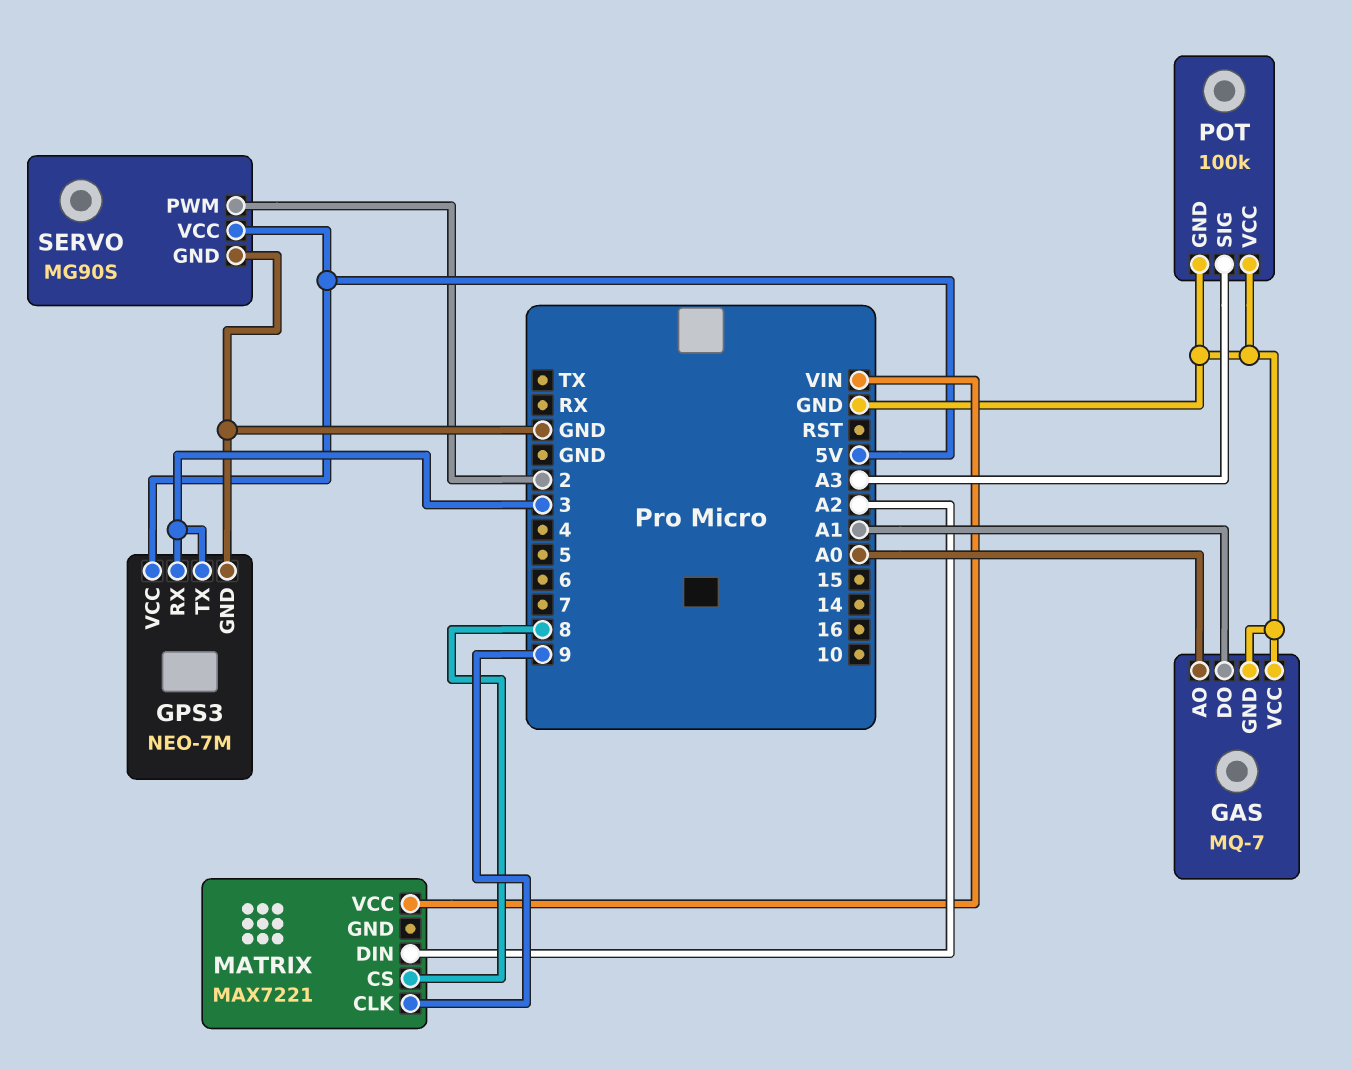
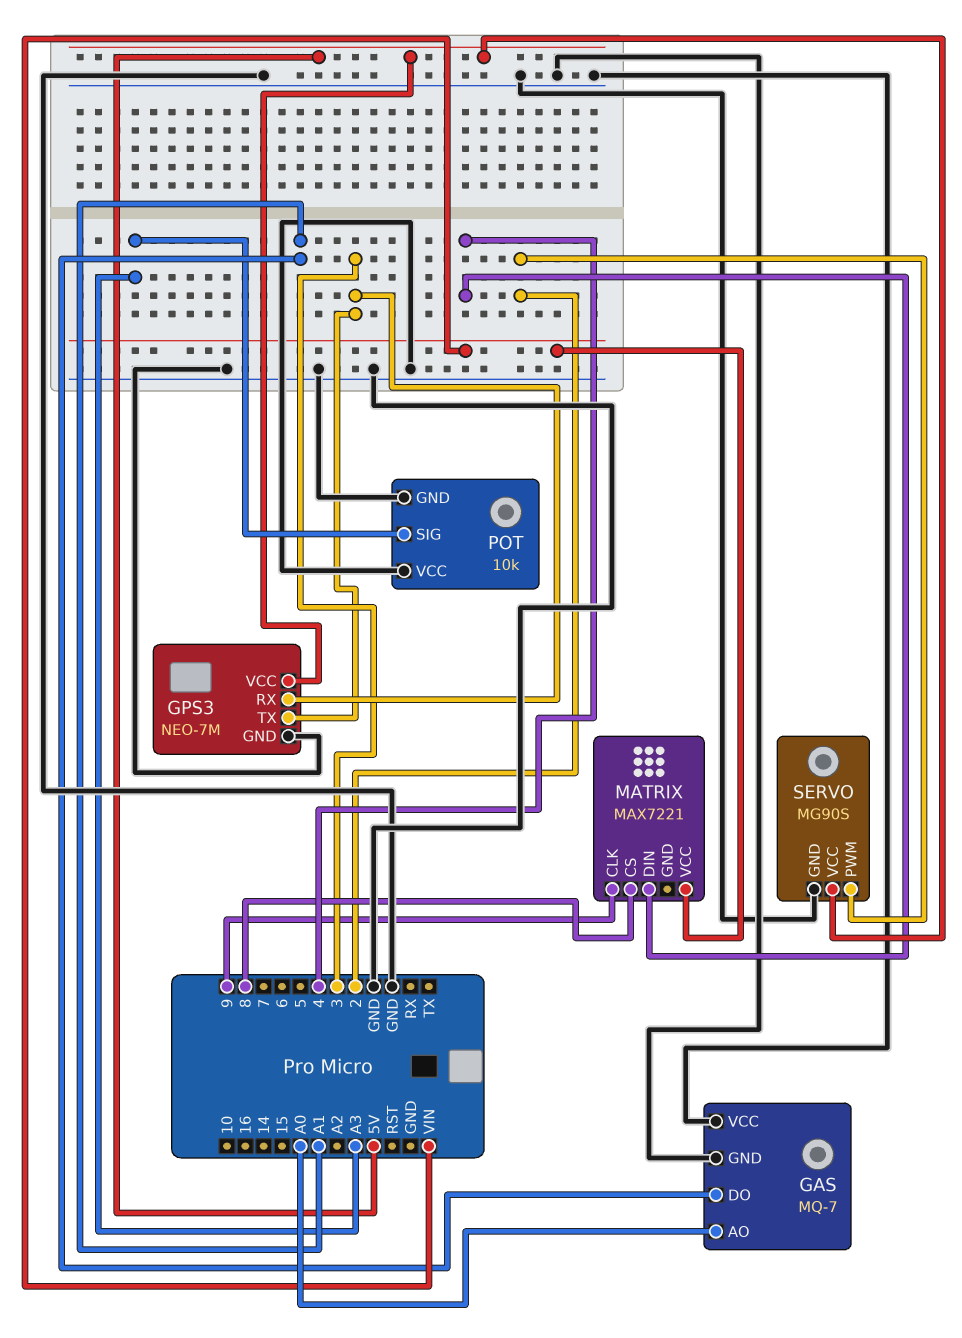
MATRIX pin DIN: A2 -> 4
POT: 100k -> 10k

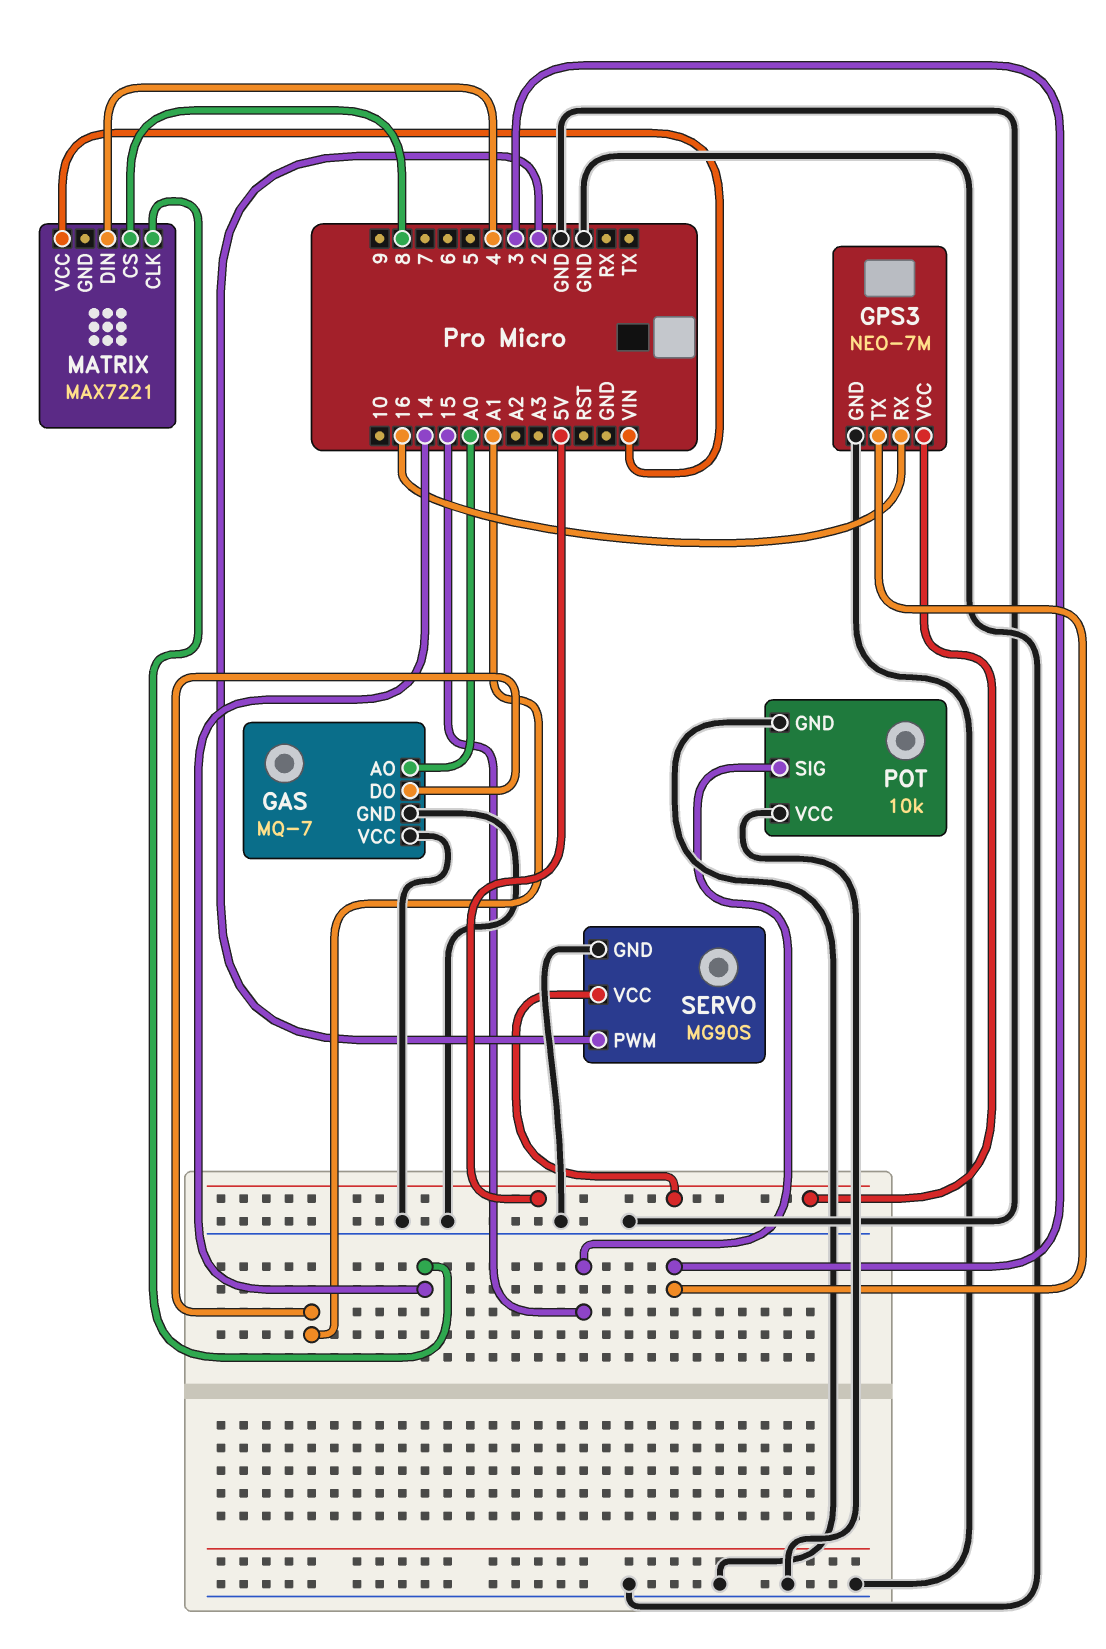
GPS3 pin RX: 3 -> 16
MATRIX pin CLK: 9 -> 14
POT pin SIG: A3 -> 15

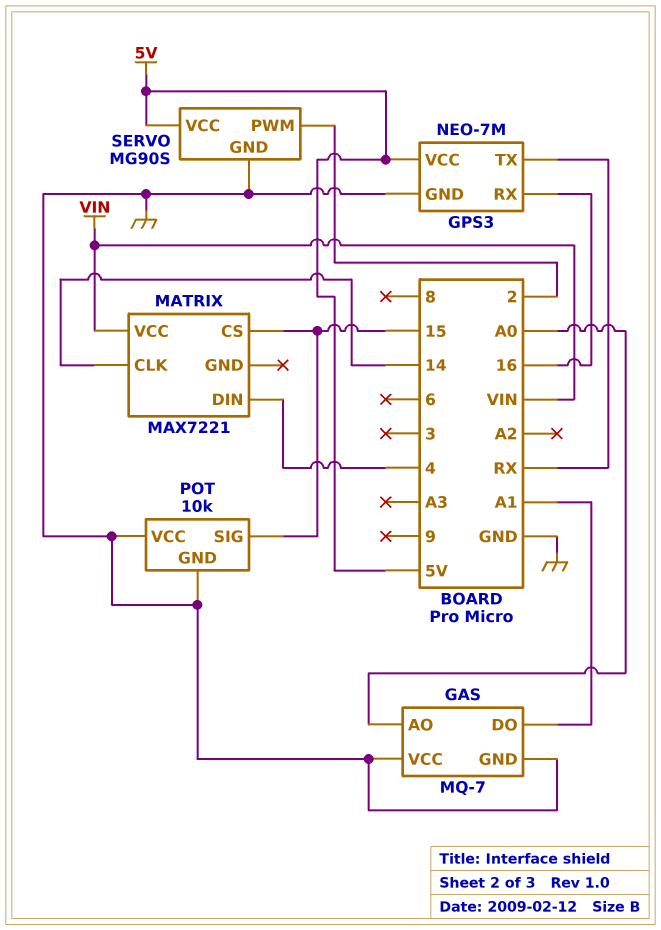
GPS3 pin TX: 3 -> RX
MATRIX pin CS: 8 -> 15

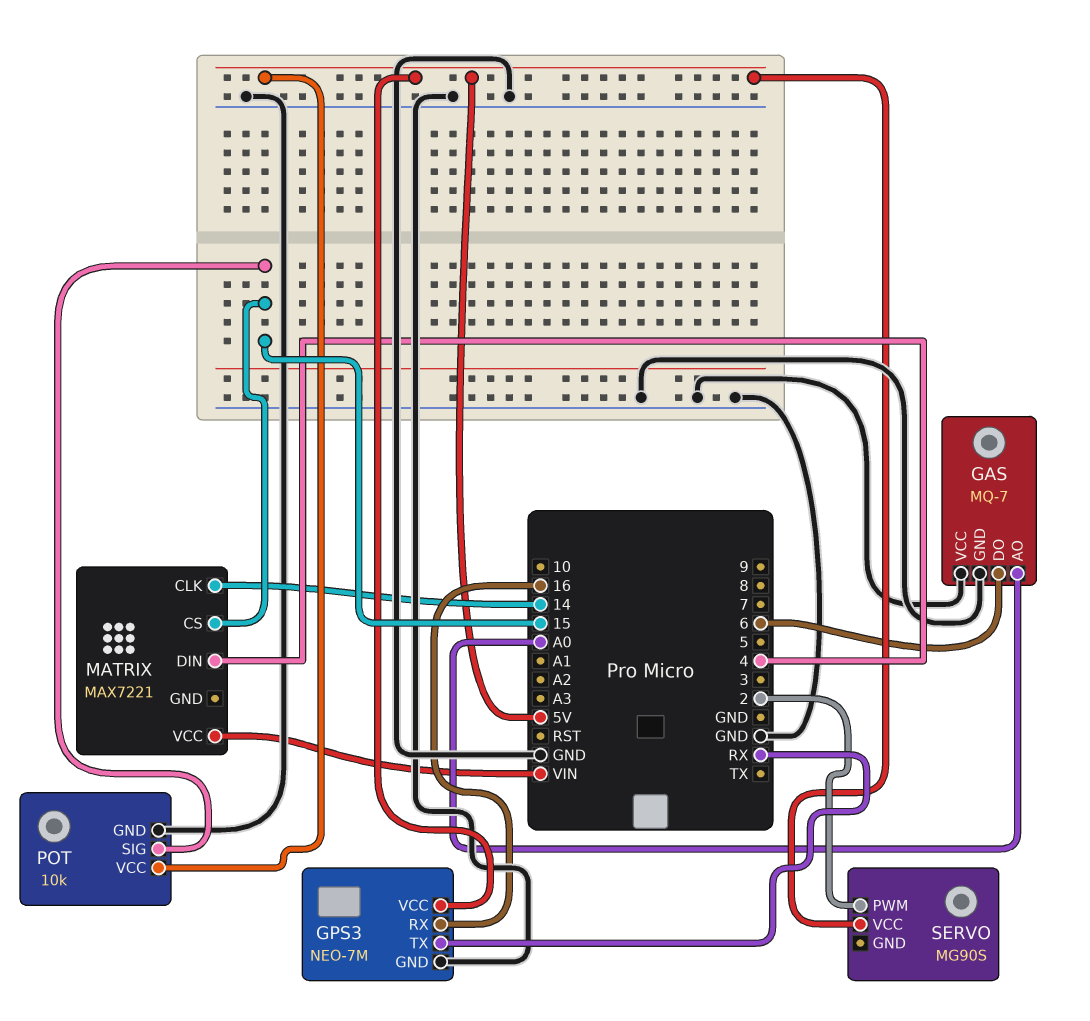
GAS pin DO: A1 -> 6
POT pin VCC: GND -> 5V
SERVO pin GND: GND -> none

